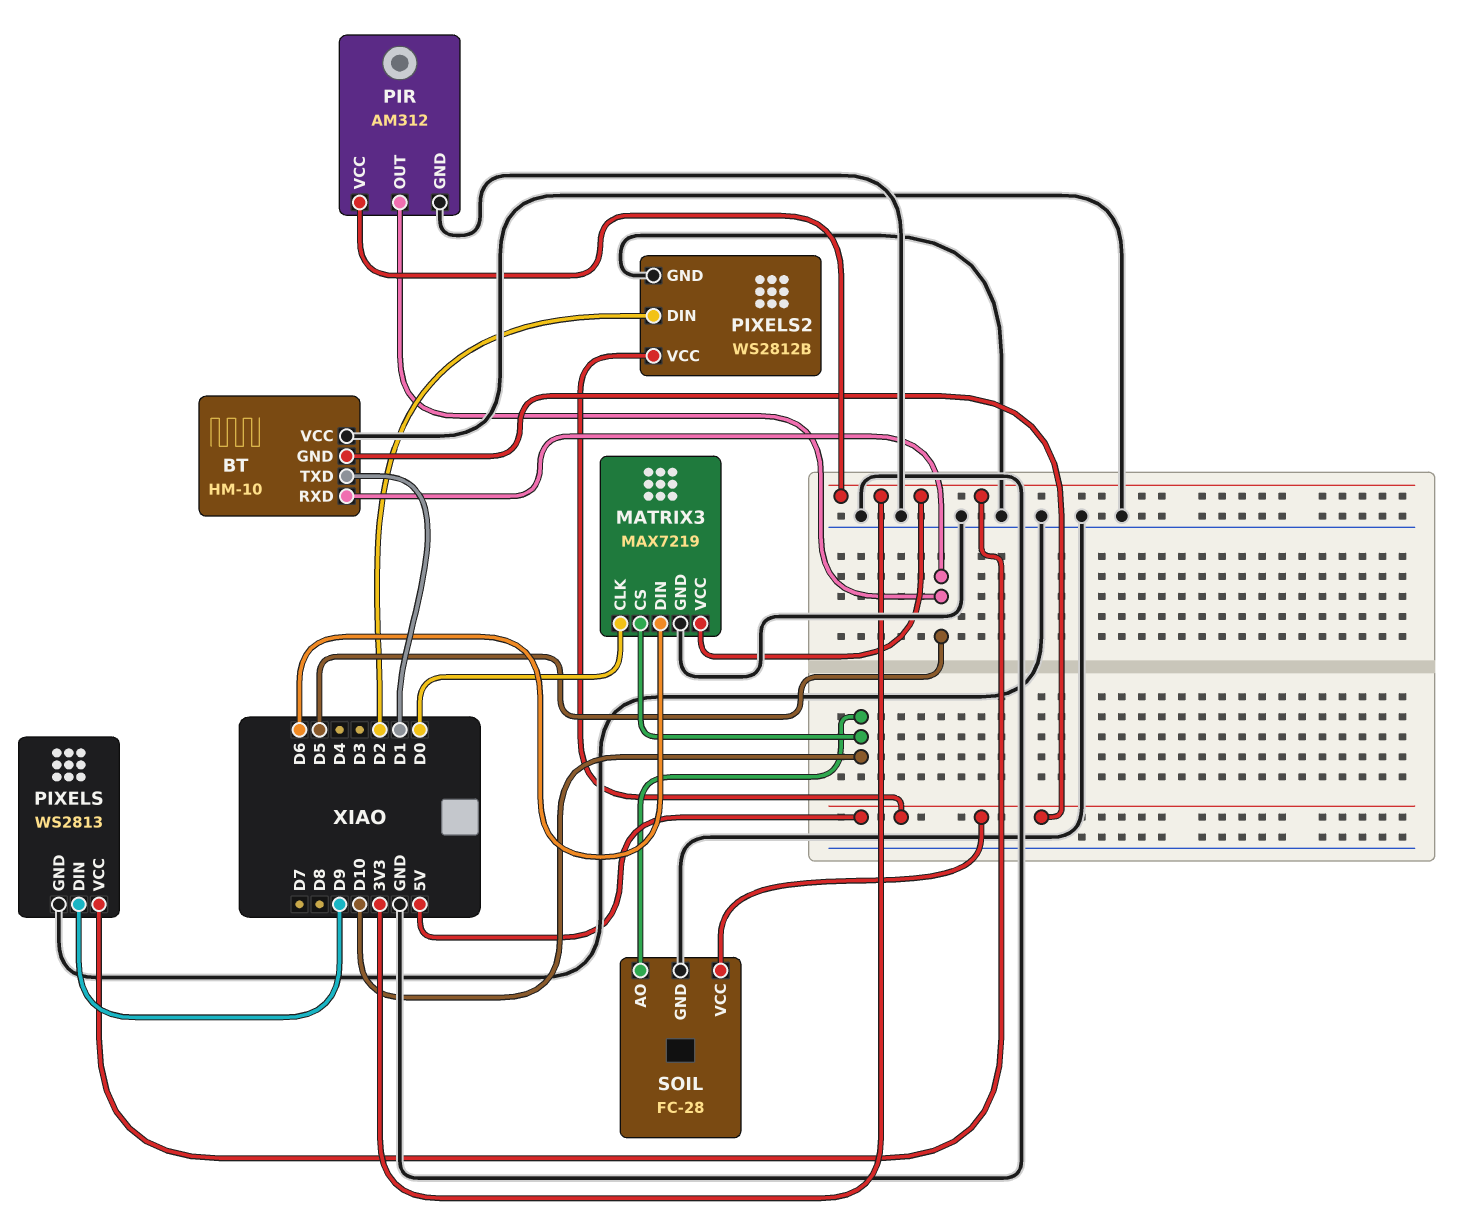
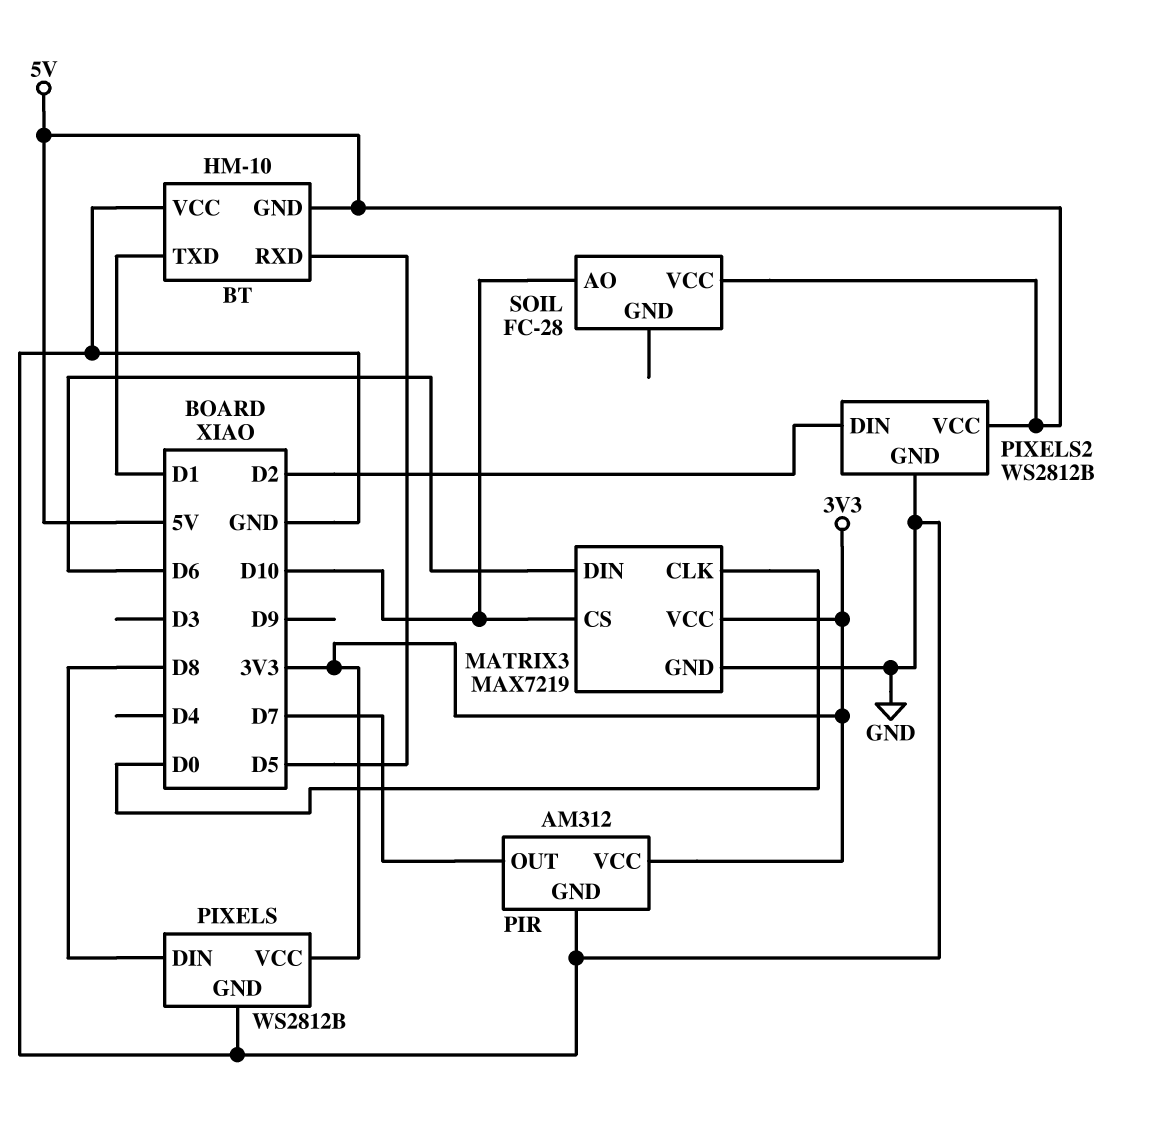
PIR pin OUT: D5 -> D7
PIXELS: WS2813 -> WS2812B
PIXELS pin DIN: D9 -> D8
SOIL pin GND: GND -> none

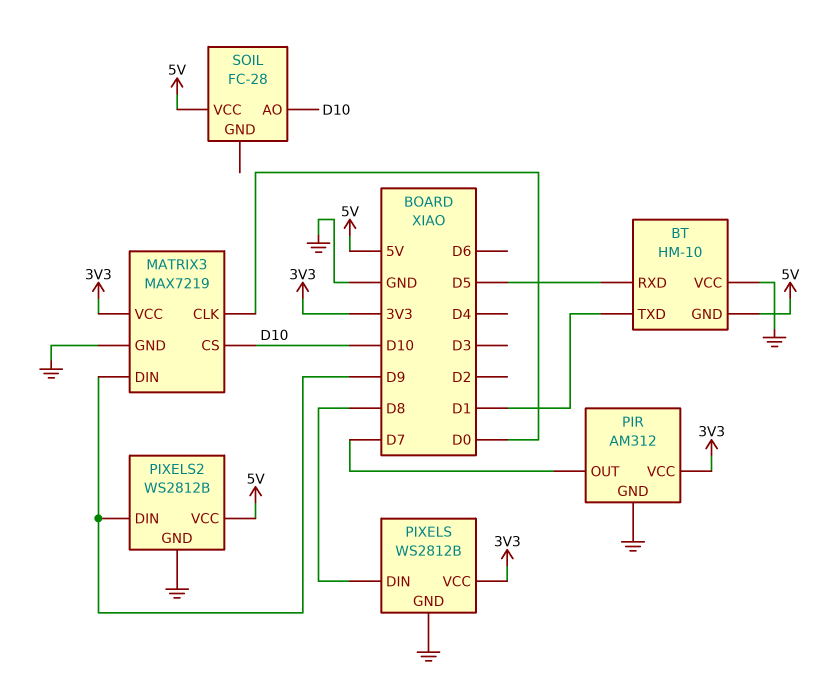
MATRIX3 pin DIN: D6 -> D9
PIXELS2 pin DIN: D2 -> D9

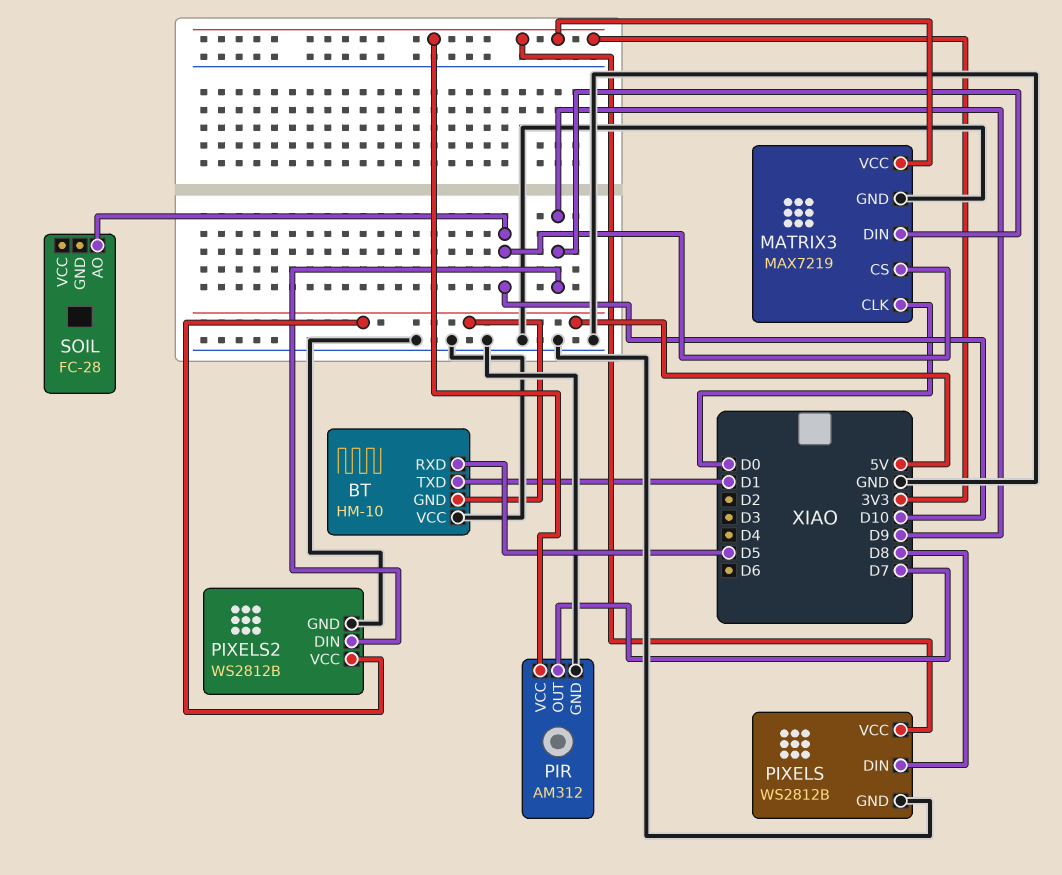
SOIL pin VCC: 5V -> none

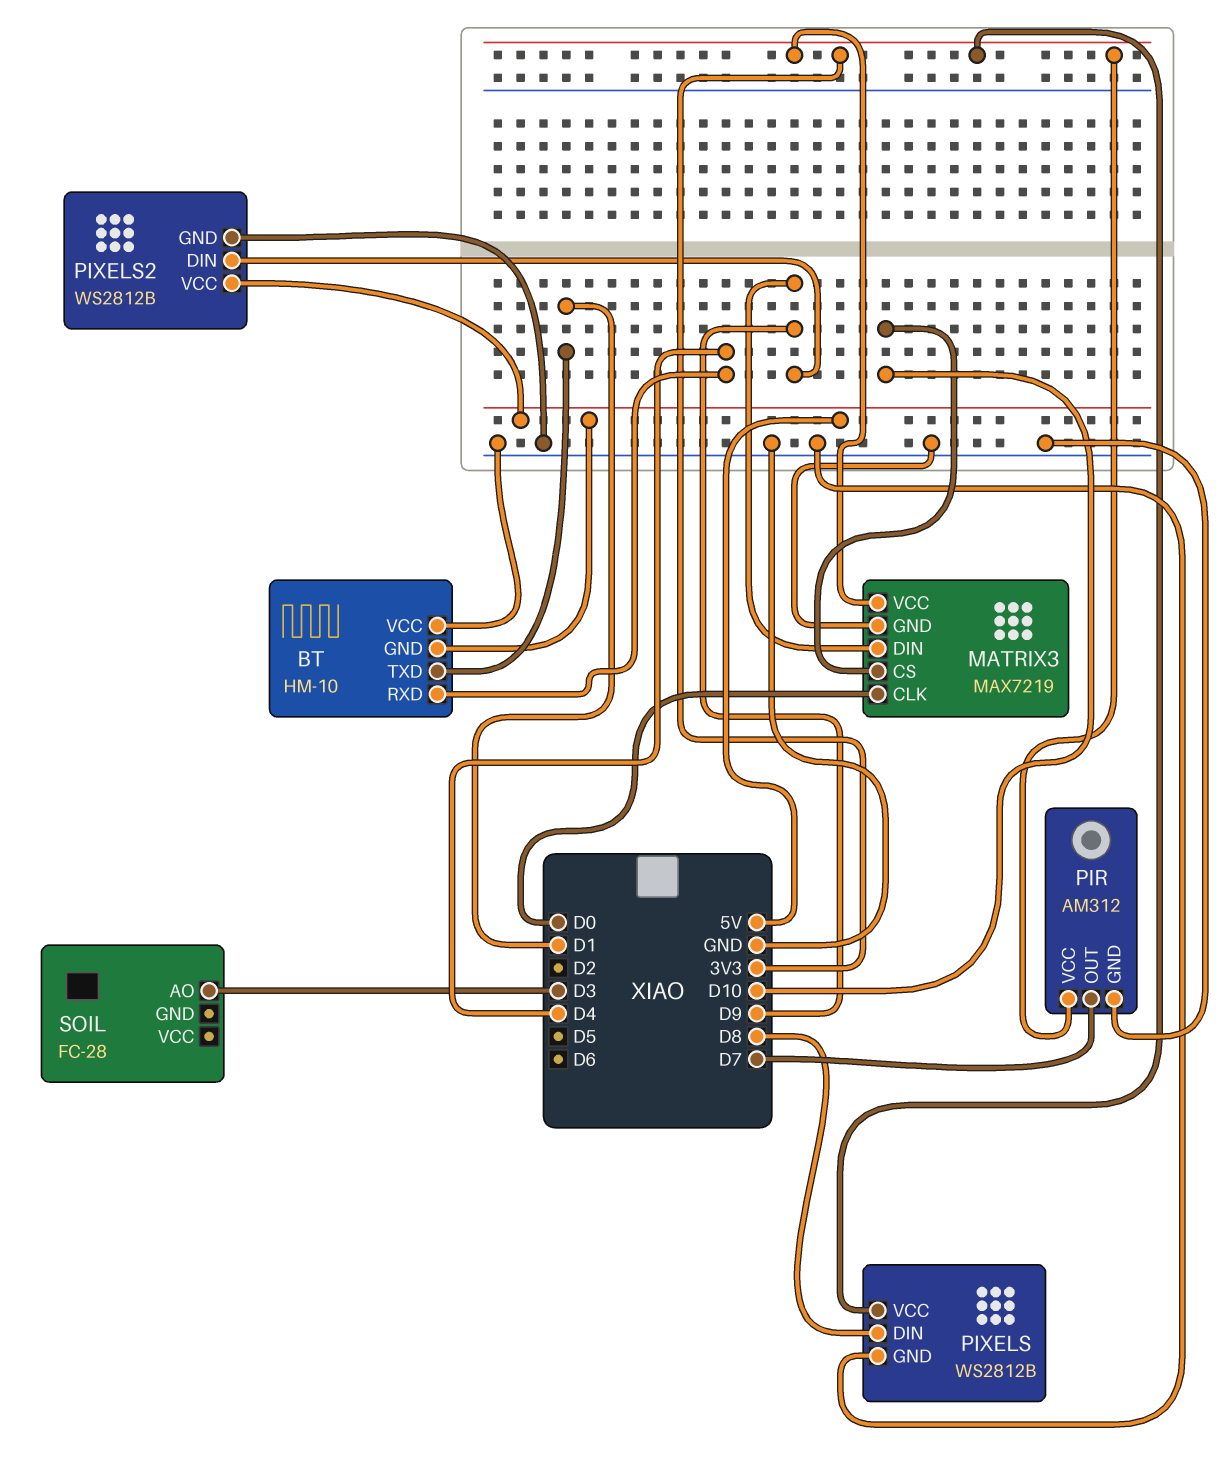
BT pin RXD: D5 -> D4
SOIL pin AO: D10 -> D3

